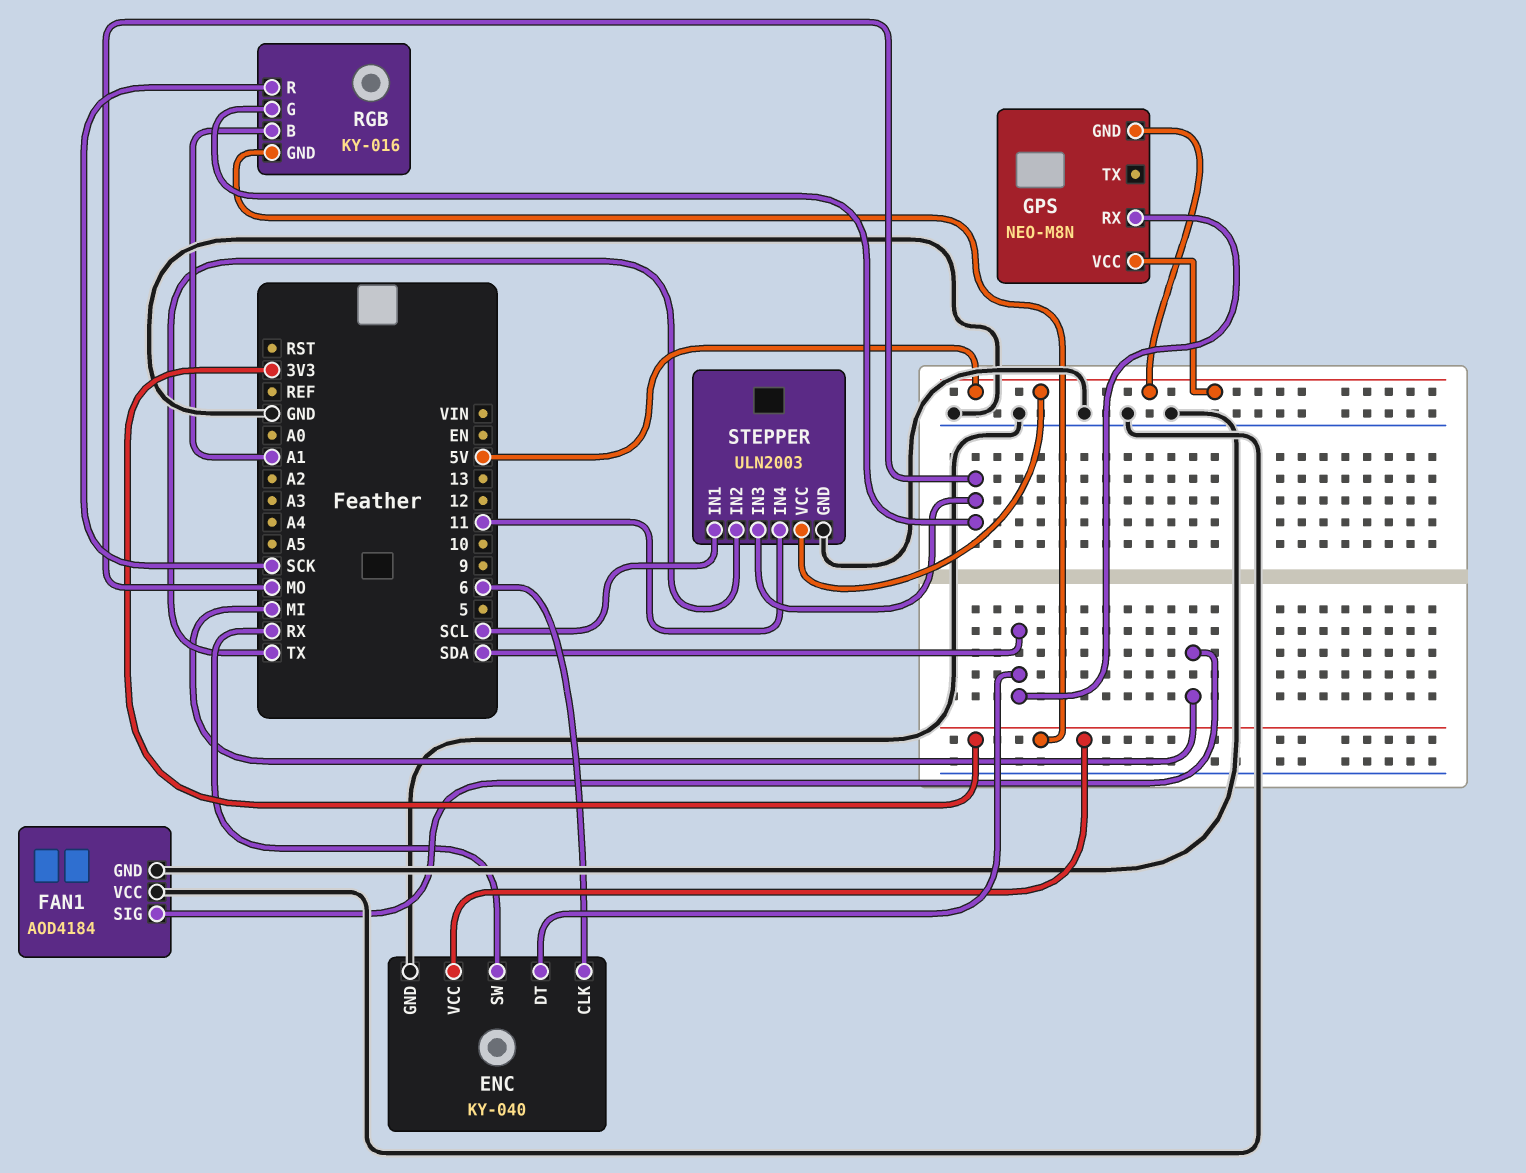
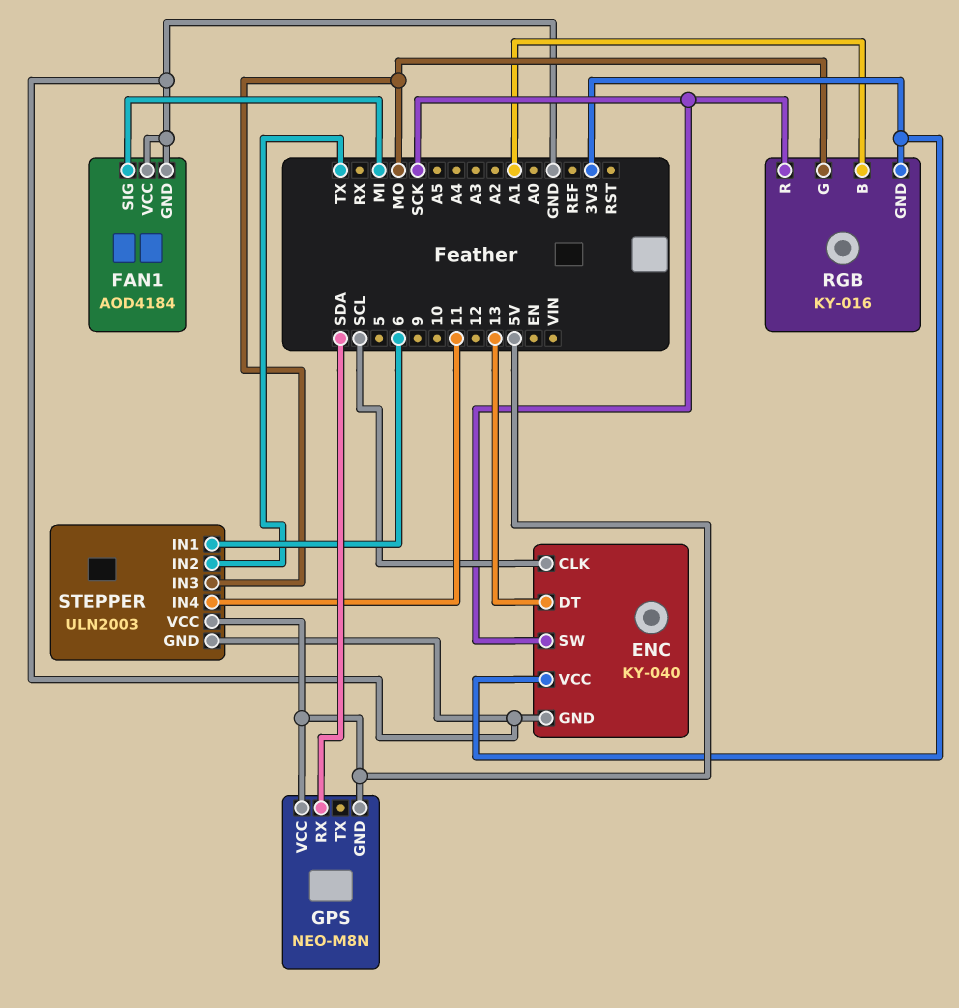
ENC pin CLK: 6 -> SCL
ENC pin DT: SDA -> 13
ENC pin SW: RX -> SCK
STEPPER pin IN1: SCL -> 6

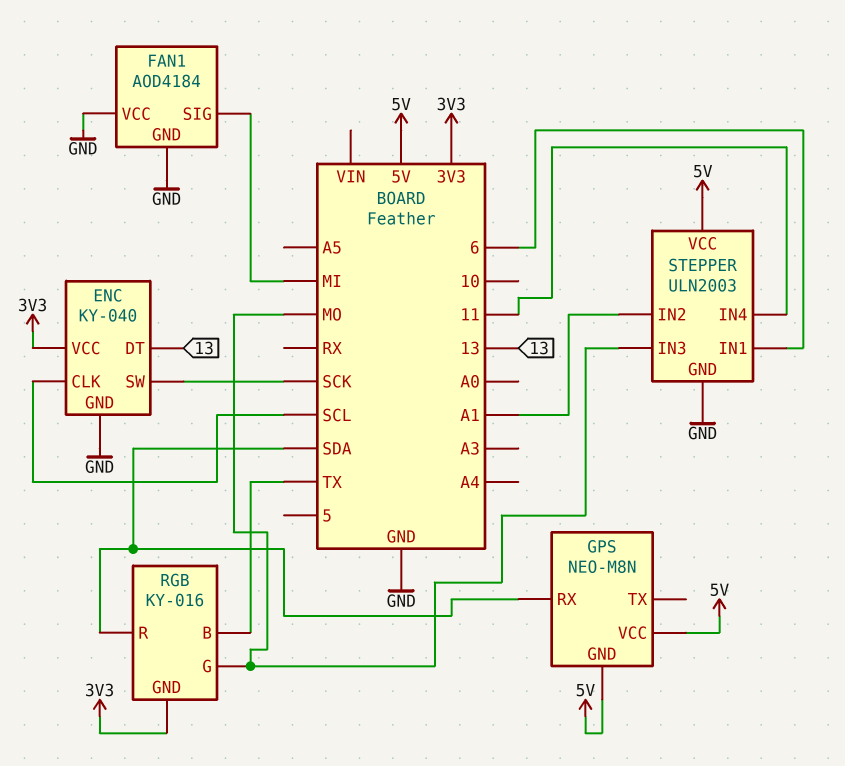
RGB pin B: A1 -> TX
RGB pin R: SCK -> SDA
STEPPER pin IN2: TX -> A1

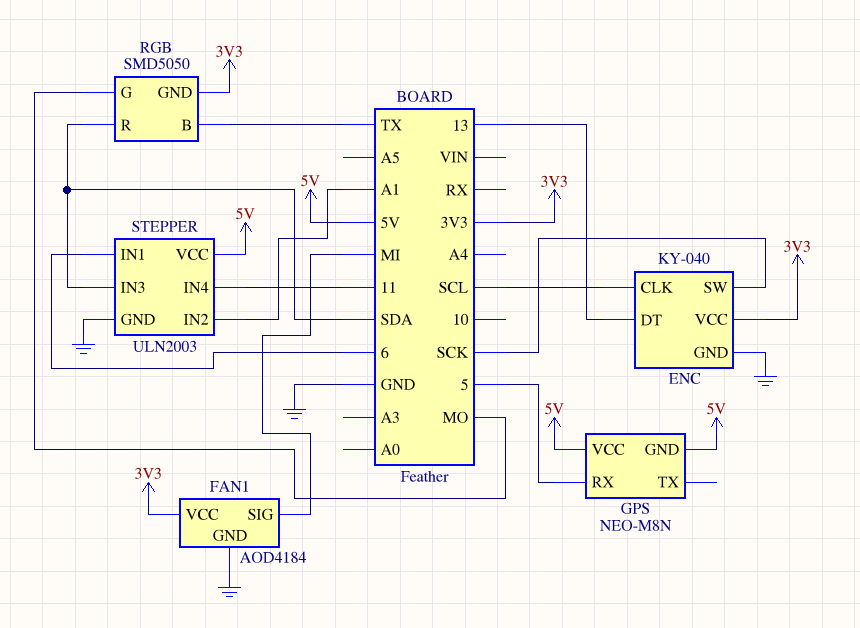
FAN1 pin VCC: GND -> 3V3
GPS pin RX: SDA -> 5
RGB: KY-016 -> SMD5050
STEPPER pin IN3: MO -> SDA

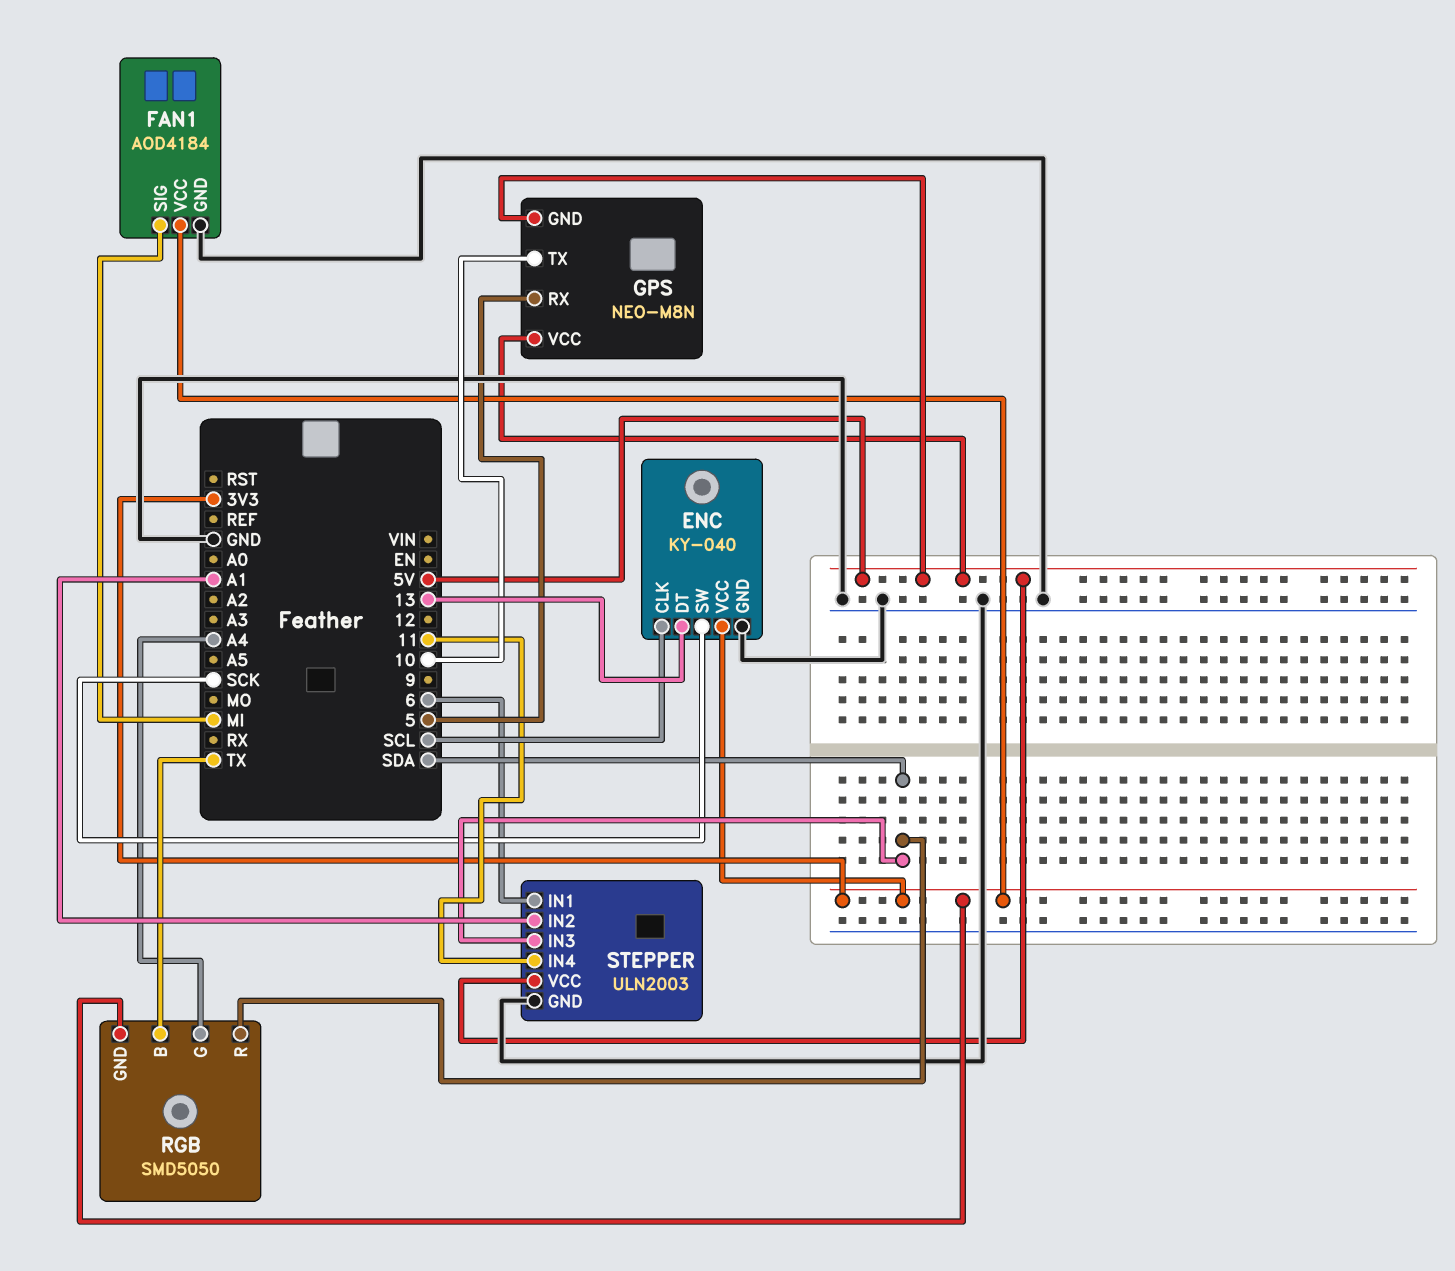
GPS pin TX: none -> 10
RGB pin G: MO -> A4

